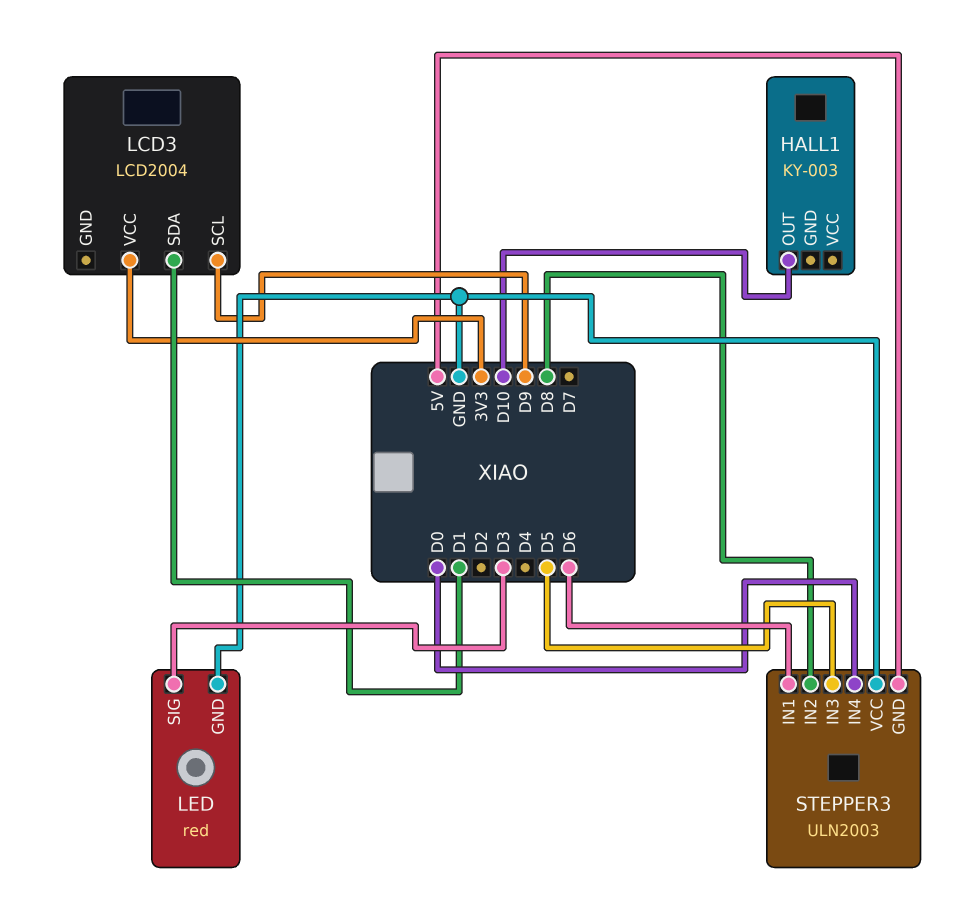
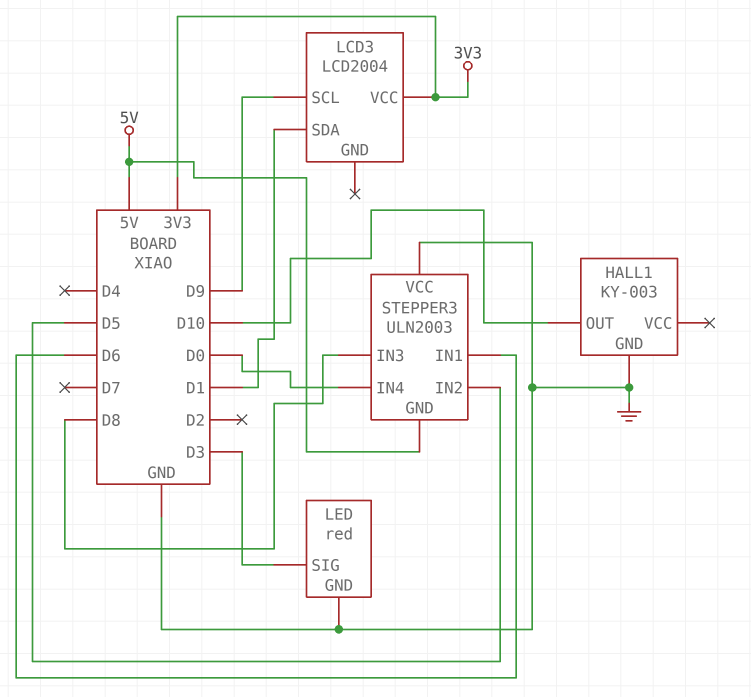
HALL1 pin GND: none -> GND
STEPPER3 pin IN2: D8 -> D5
STEPPER3 pin IN3: D5 -> D8

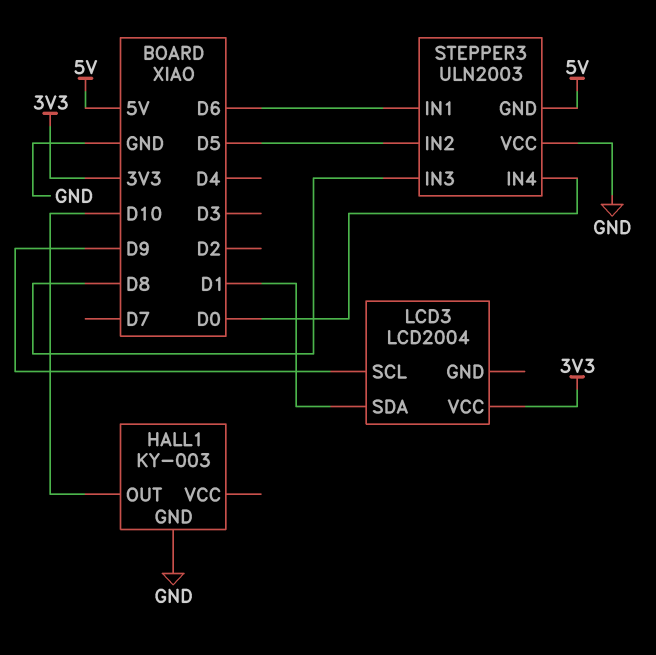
LED: red -> none
LED pin GND: GND -> none
LED pin SIG: D3 -> none

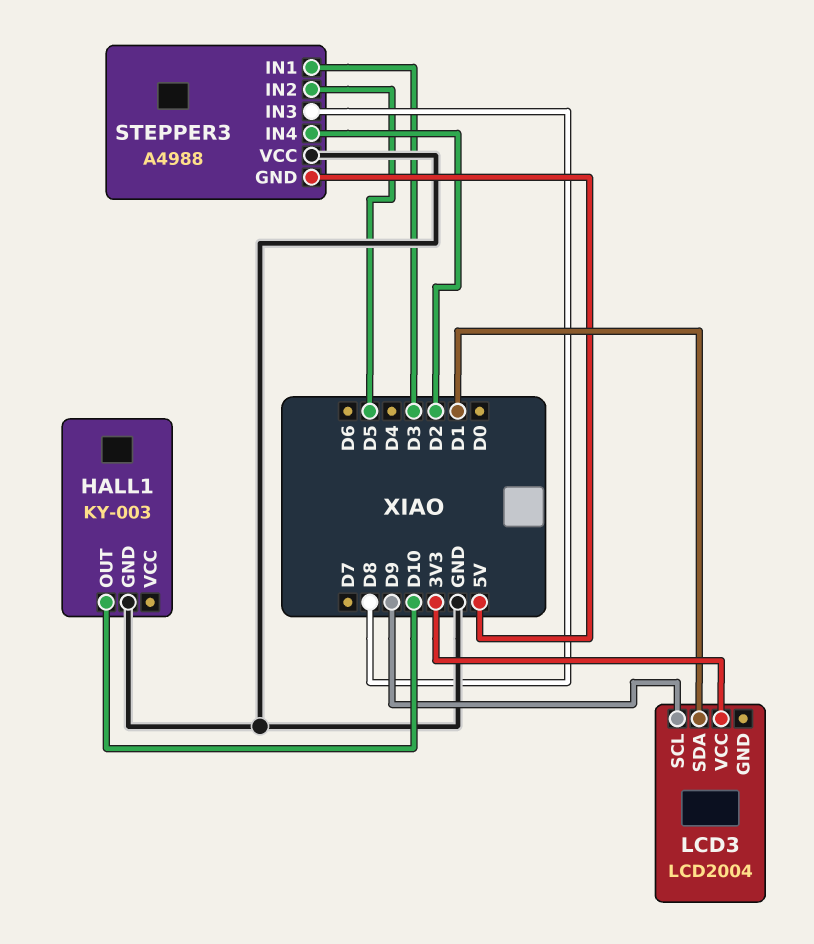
STEPPER3: ULN2003 -> A4988
STEPPER3 pin IN1: D6 -> D3
STEPPER3 pin IN4: D0 -> D2

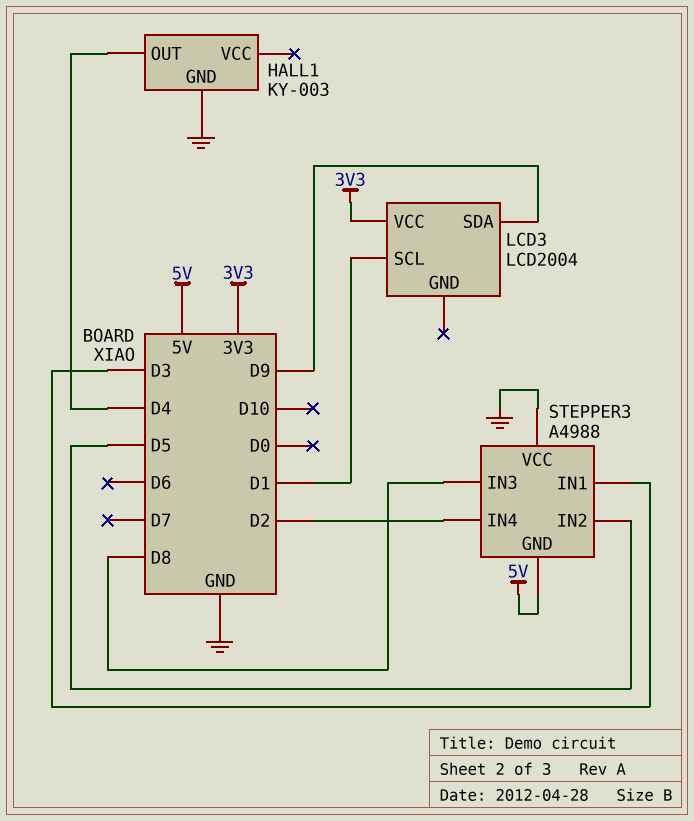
HALL1 pin OUT: D10 -> D4
LCD3 pin SCL: D9 -> D1
LCD3 pin SDA: D1 -> D9

